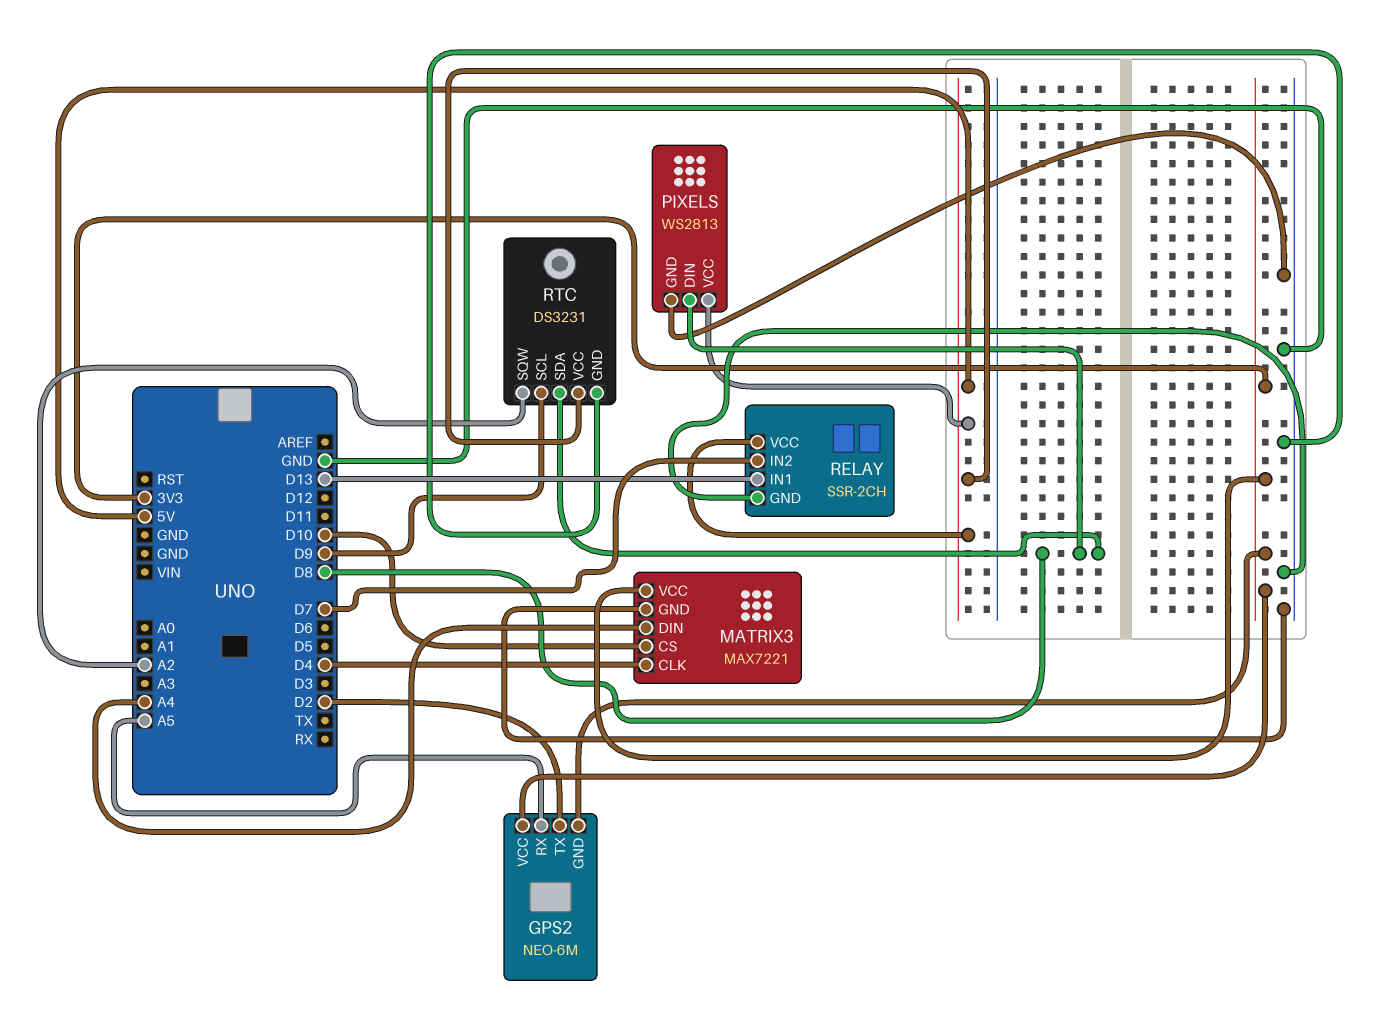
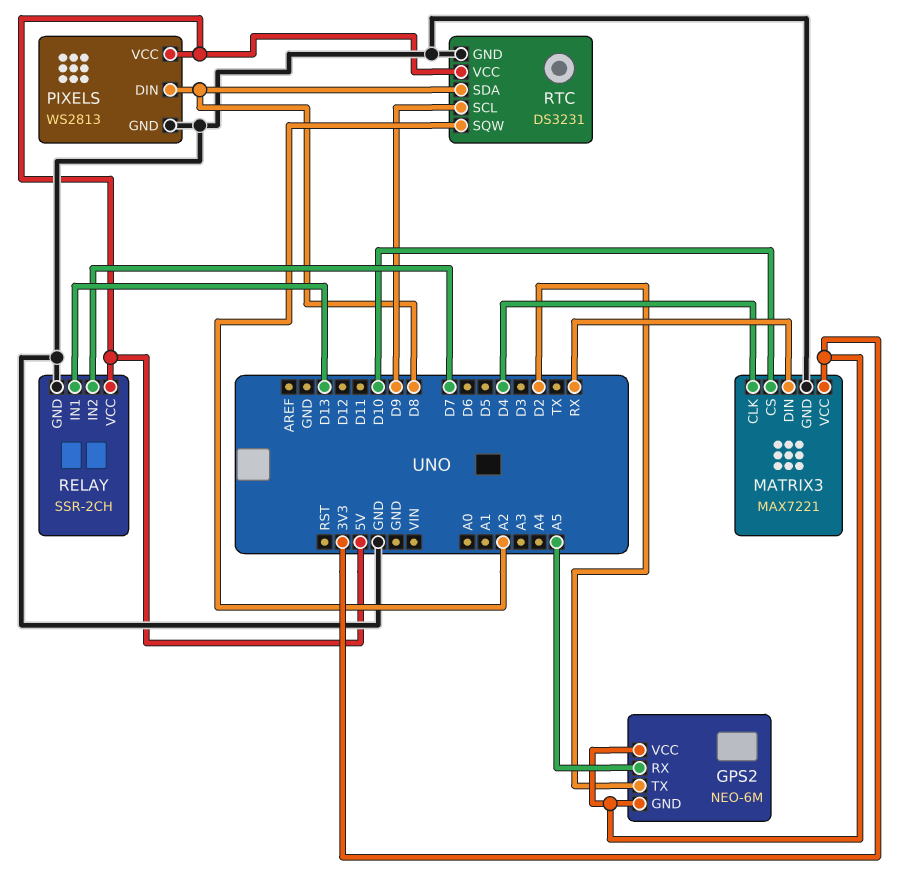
MATRIX3 pin DIN: A4 -> RX

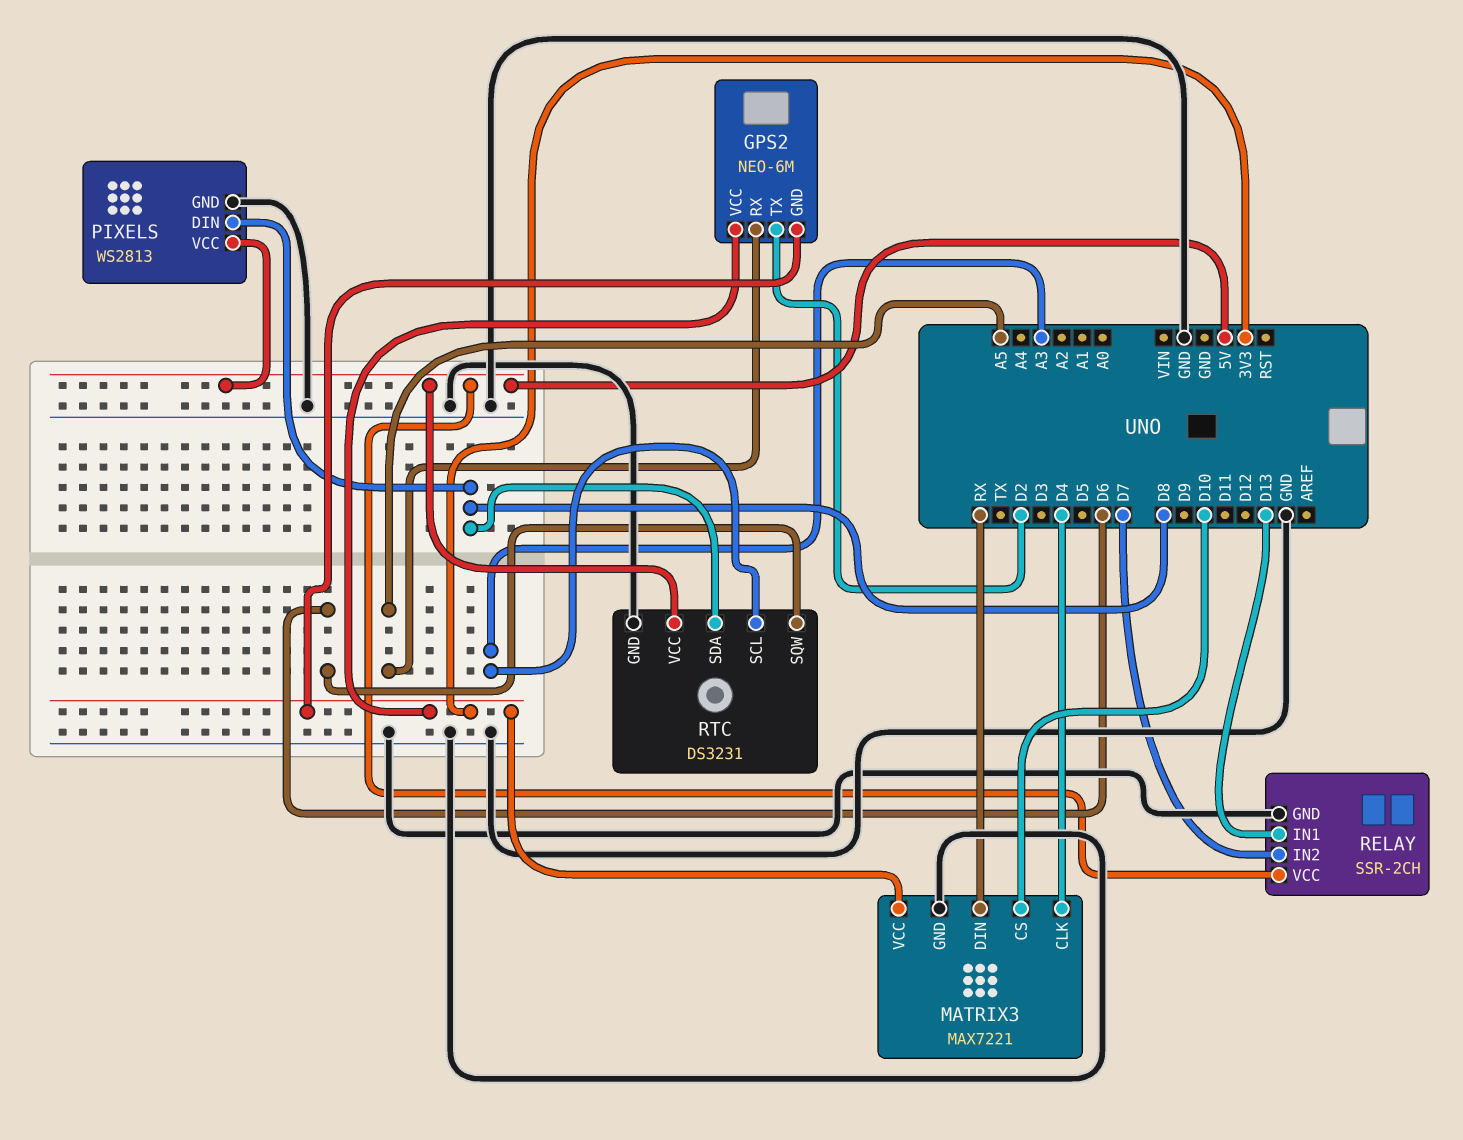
RTC pin SCL: D9 -> A3
RTC pin SQW: A2 -> D6

